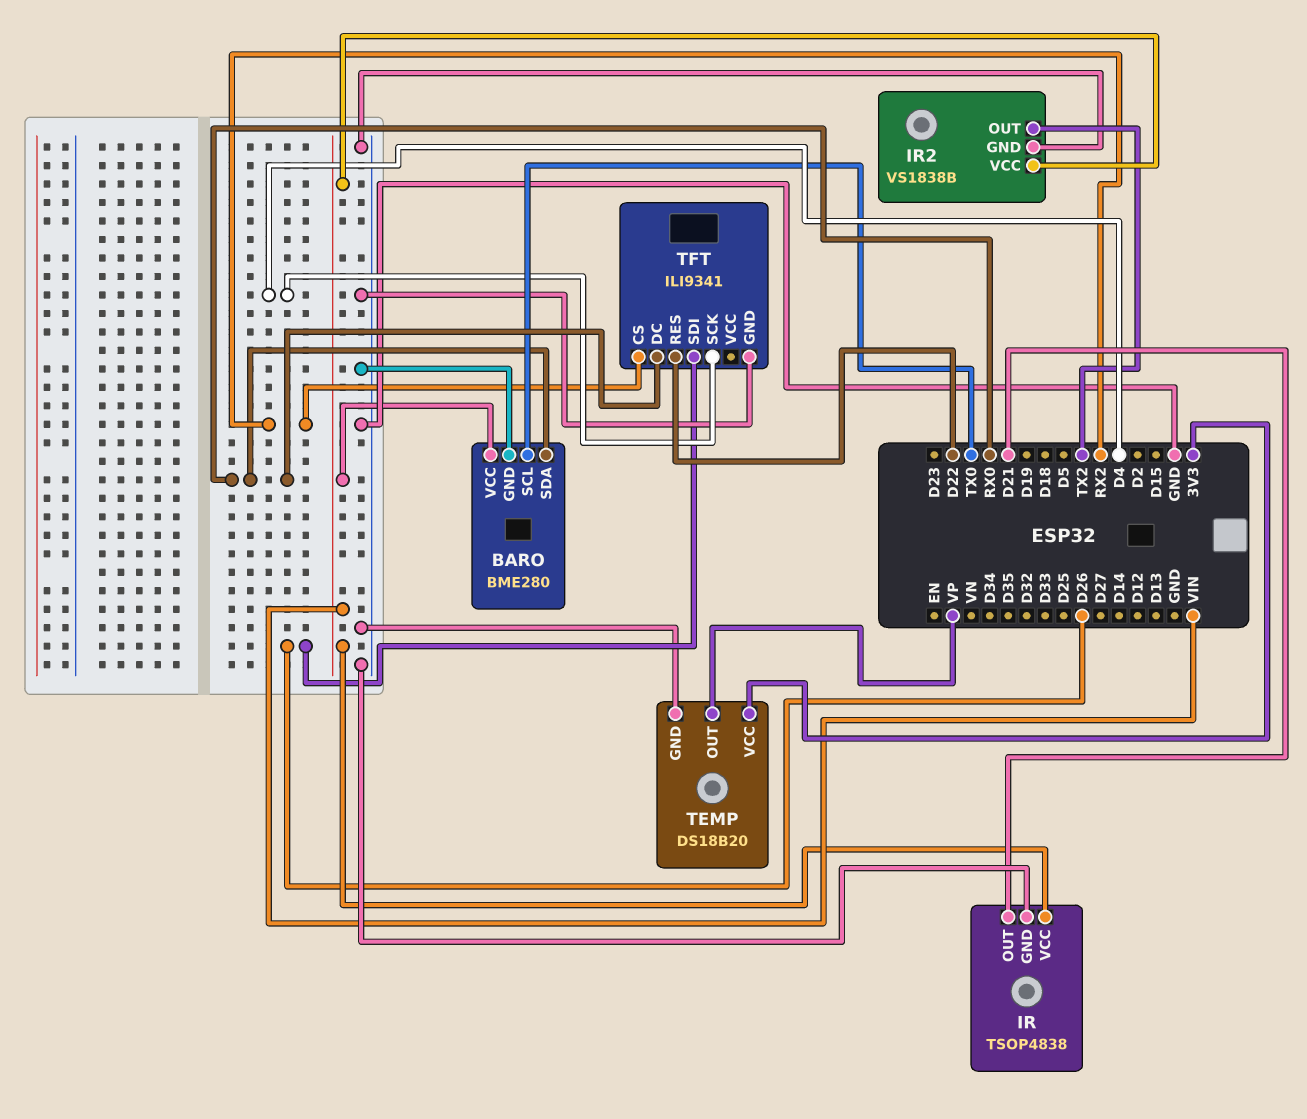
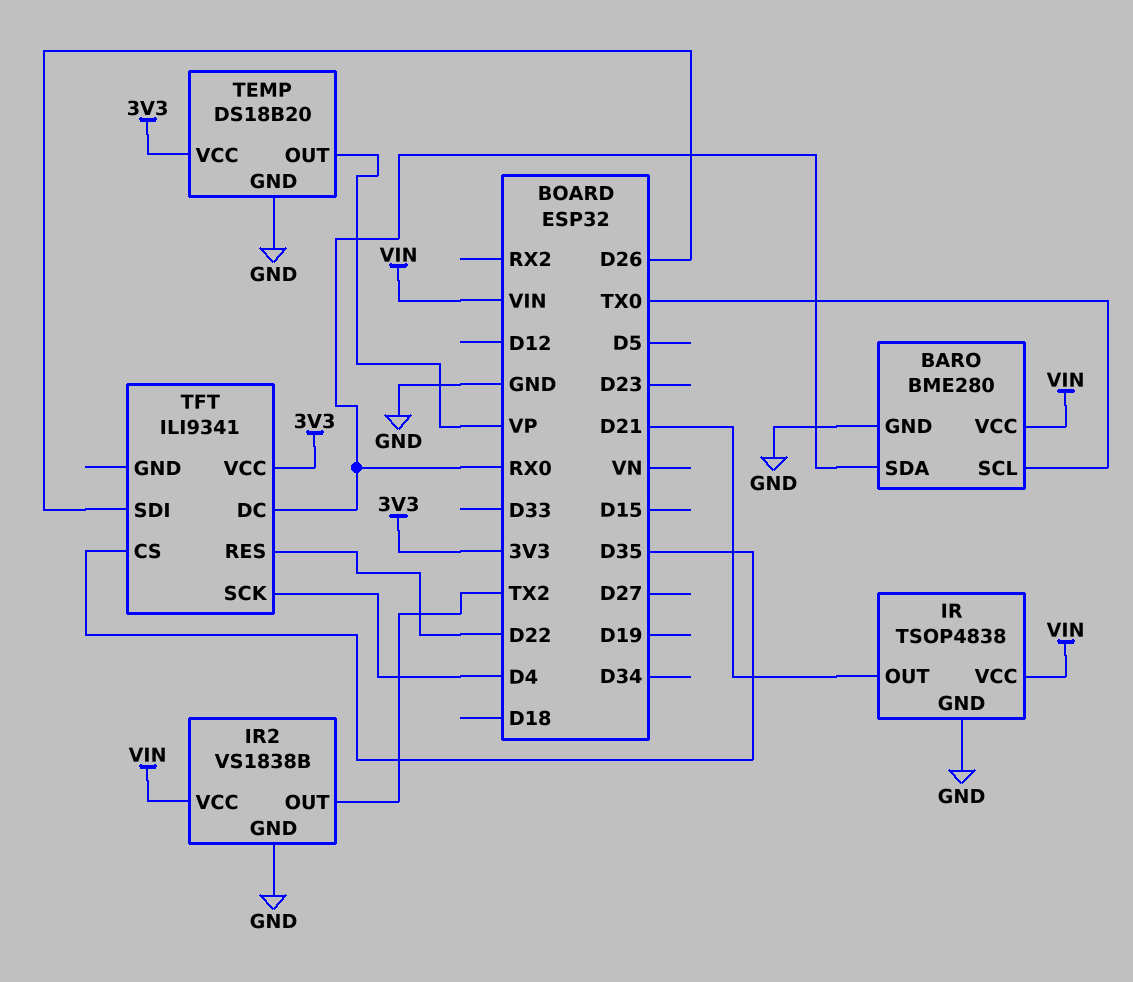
TFT pin CS: RX2 -> D35
TFT pin GND: GND -> none
TFT pin VCC: none -> 3V3

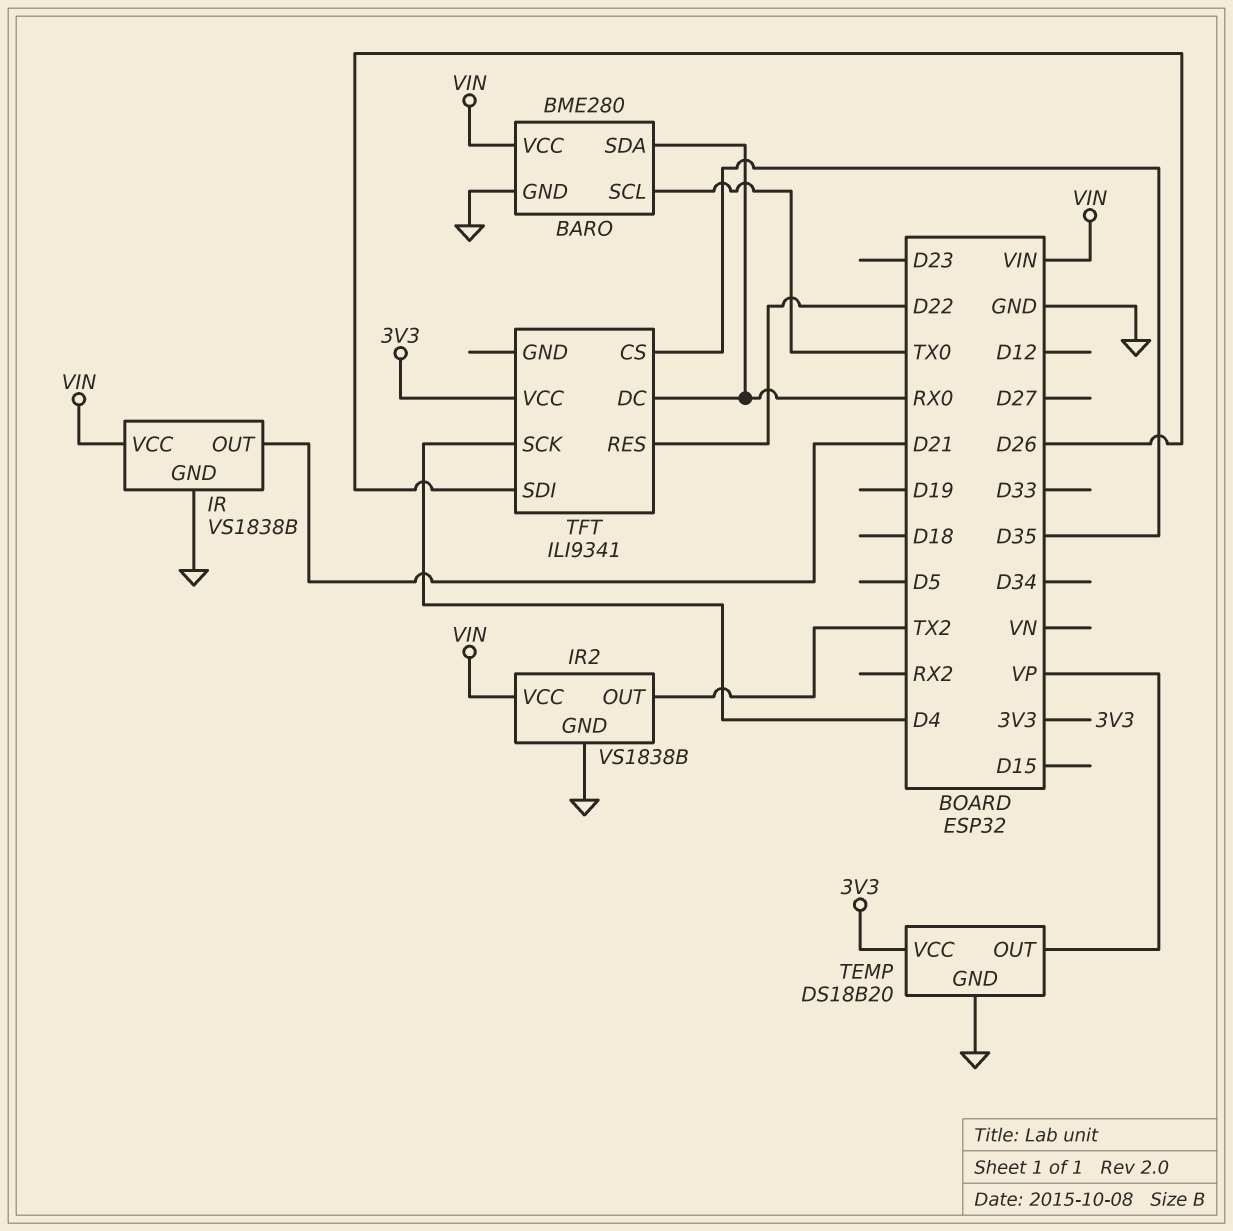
IR: TSOP4838 -> VS1838B

